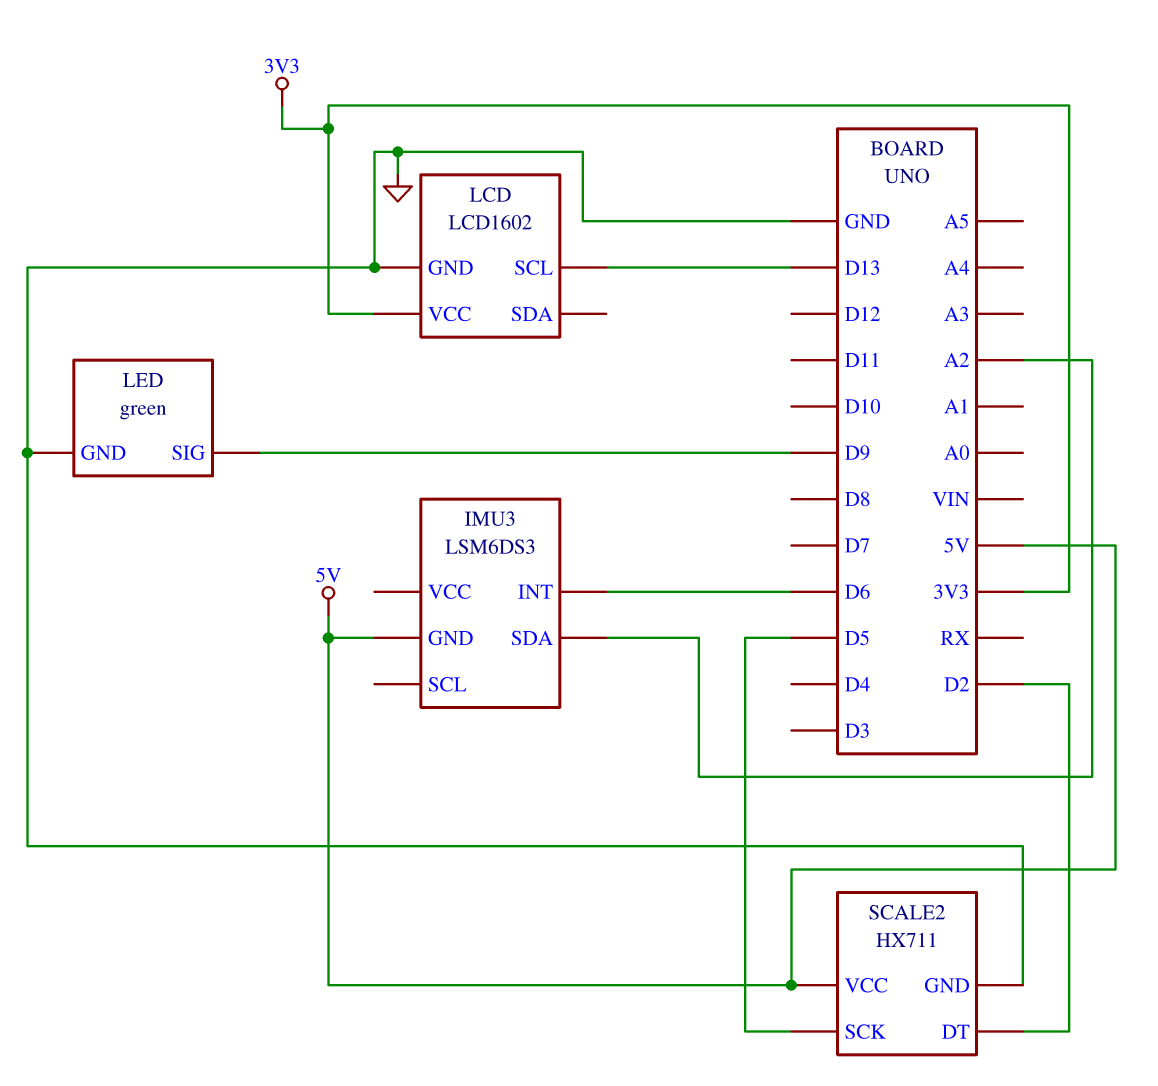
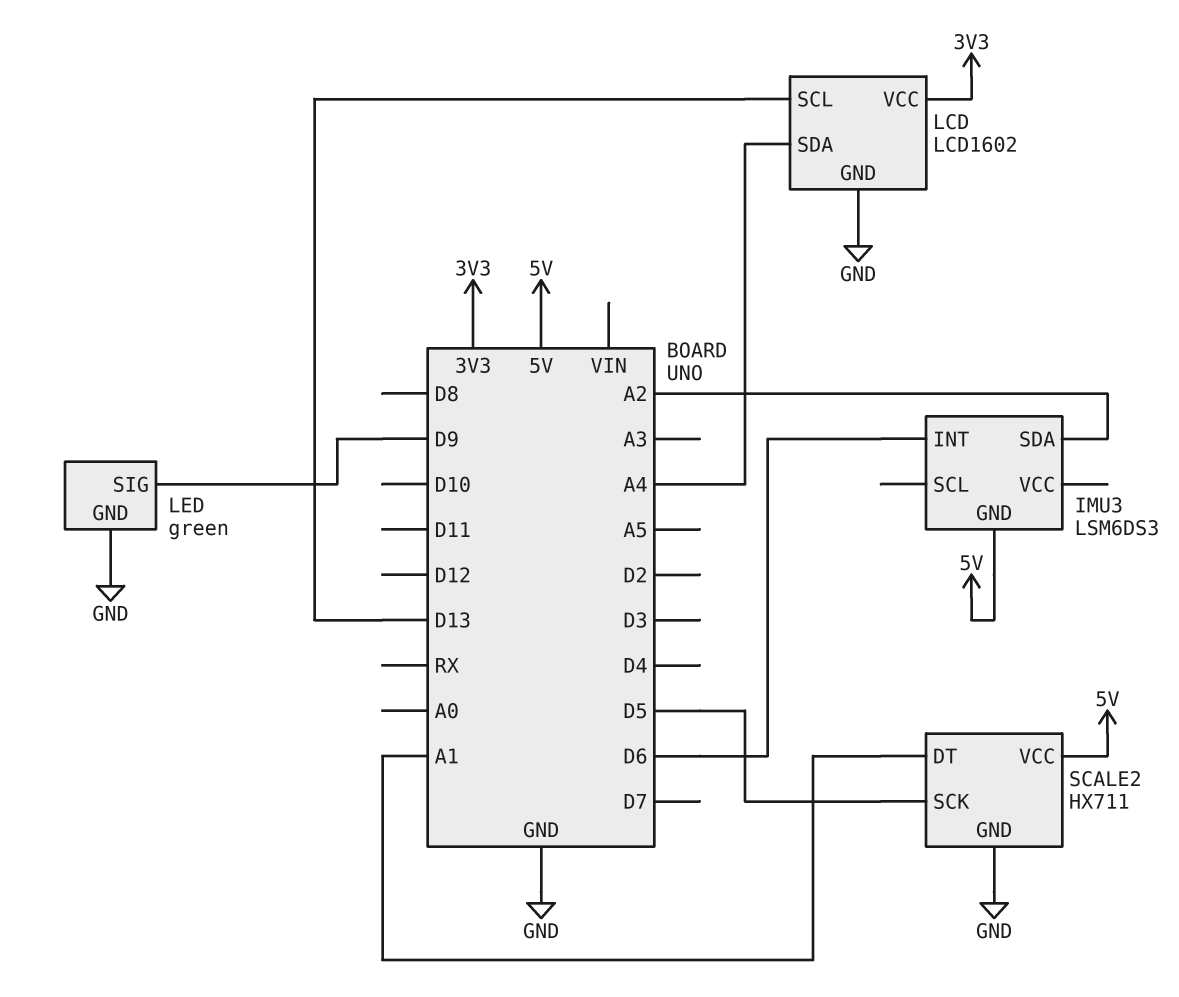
LCD pin SDA: none -> A4
SCALE2 pin DT: D2 -> A1

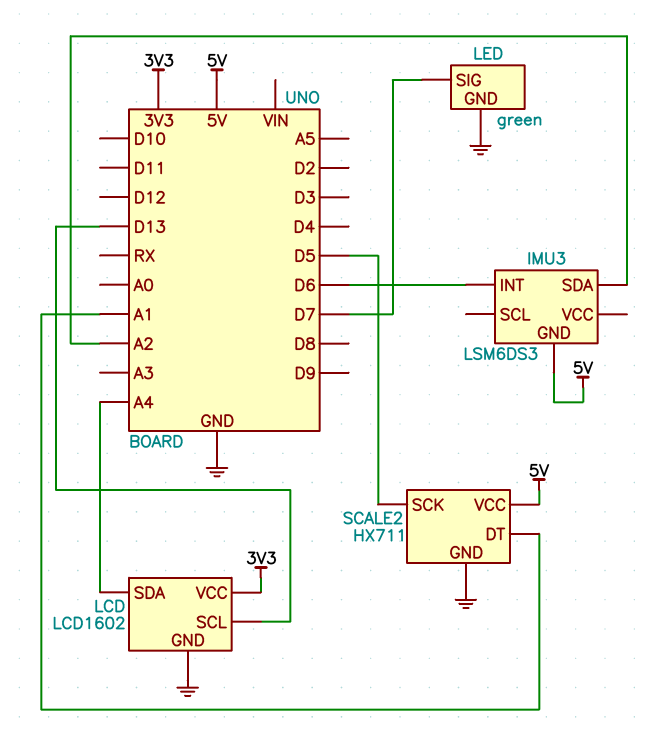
LED pin SIG: D9 -> D7

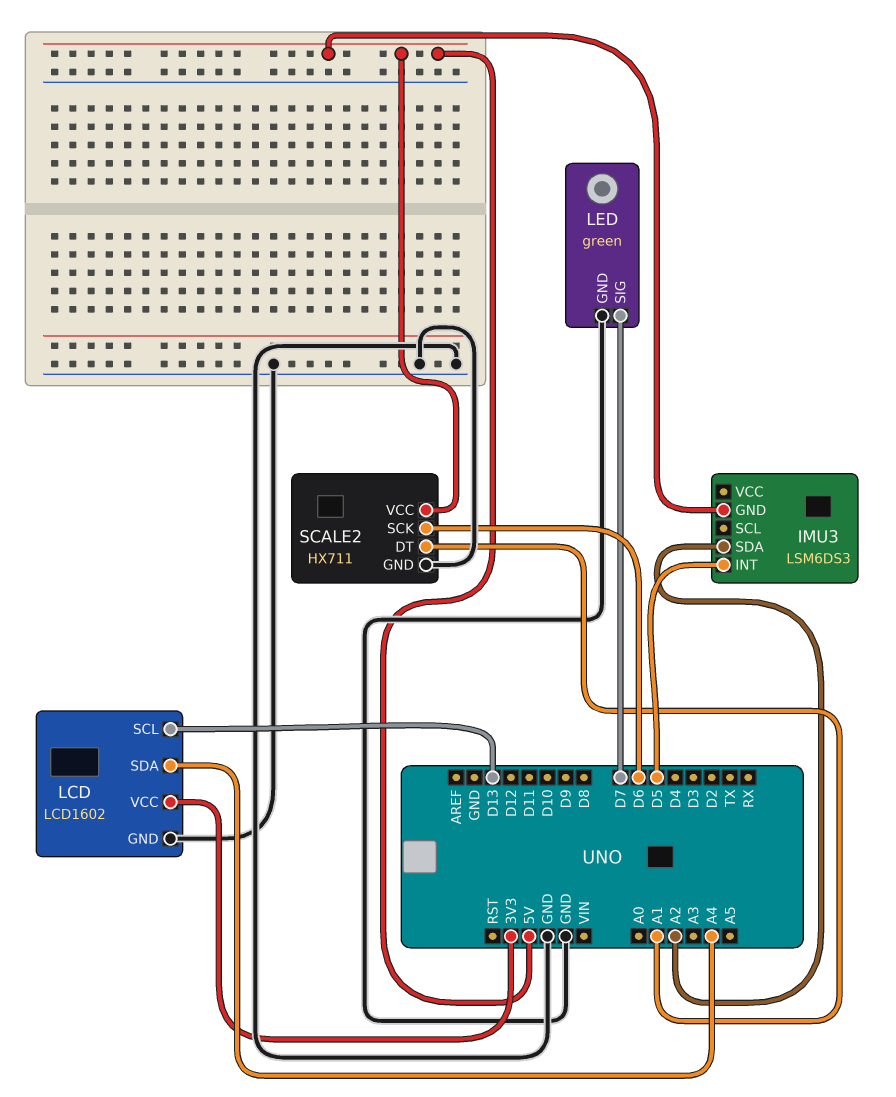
IMU3 pin INT: D6 -> D5
SCALE2 pin SCK: D5 -> D6

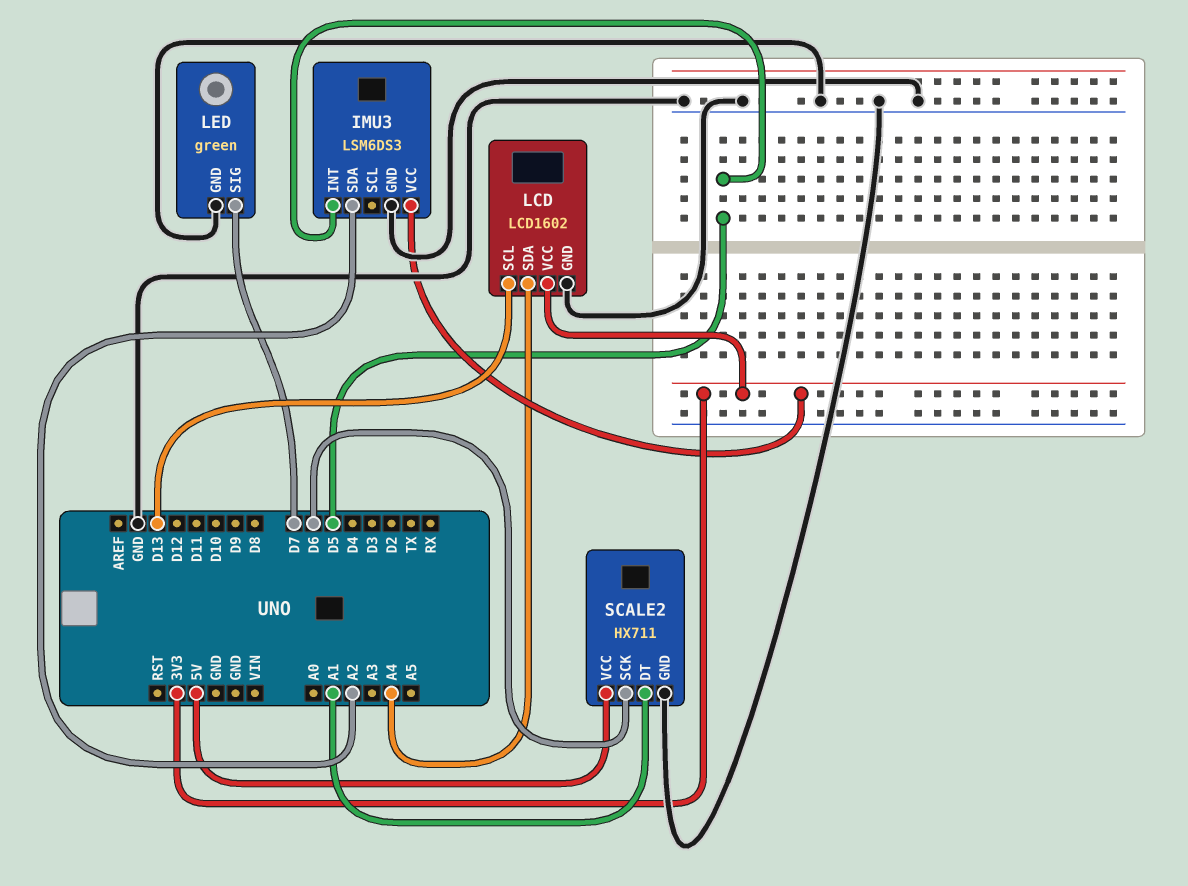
IMU3 pin GND: 5V -> GND
IMU3 pin VCC: none -> 3V3

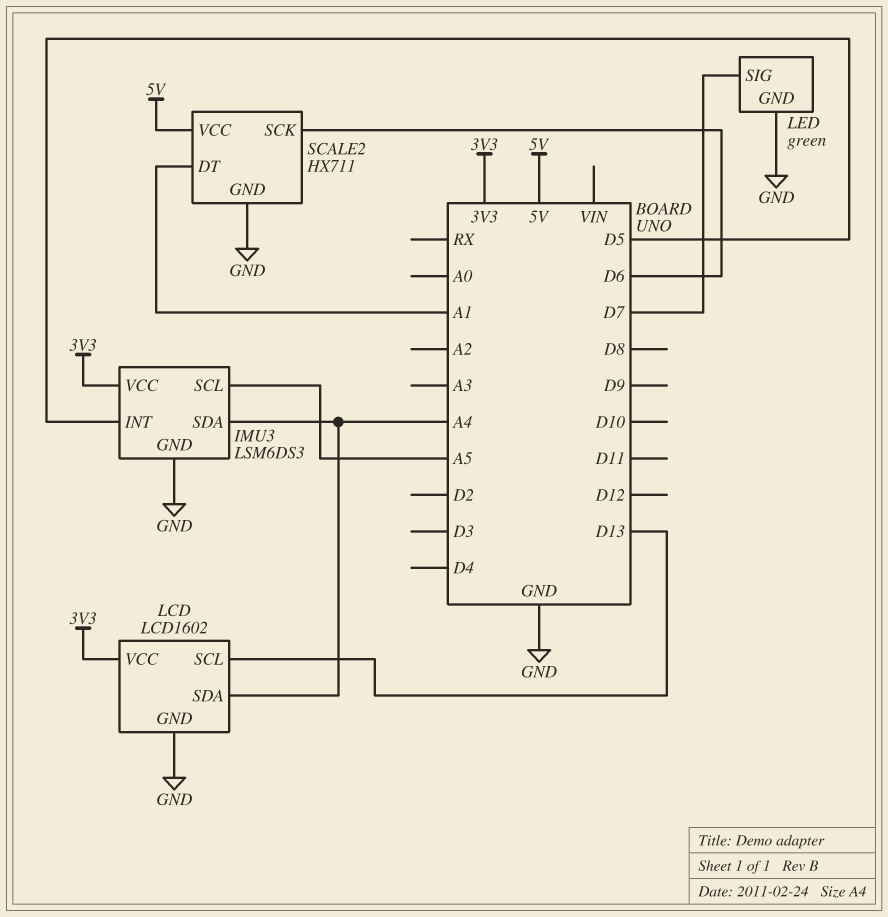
IMU3 pin SCL: none -> A5
IMU3 pin SDA: A2 -> A4

